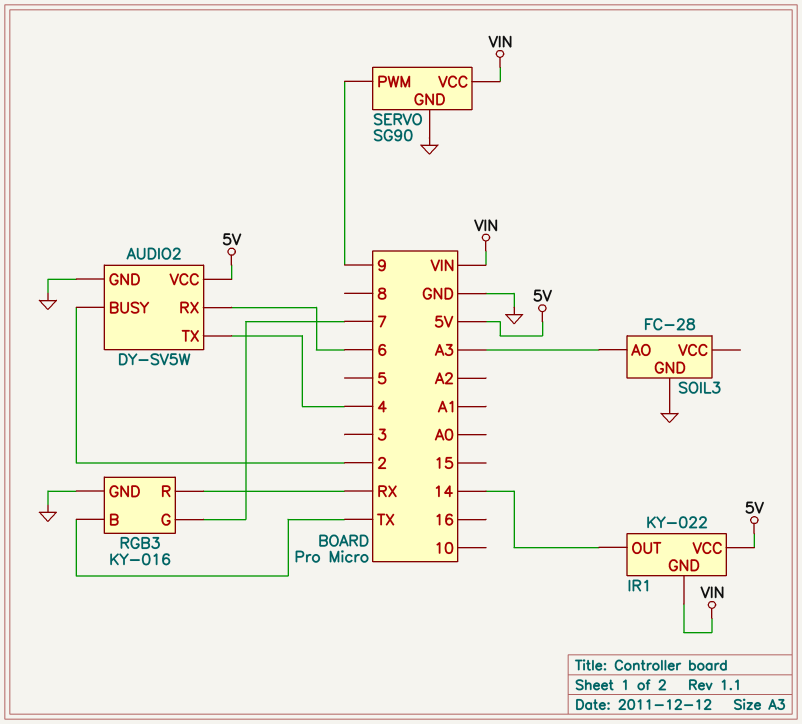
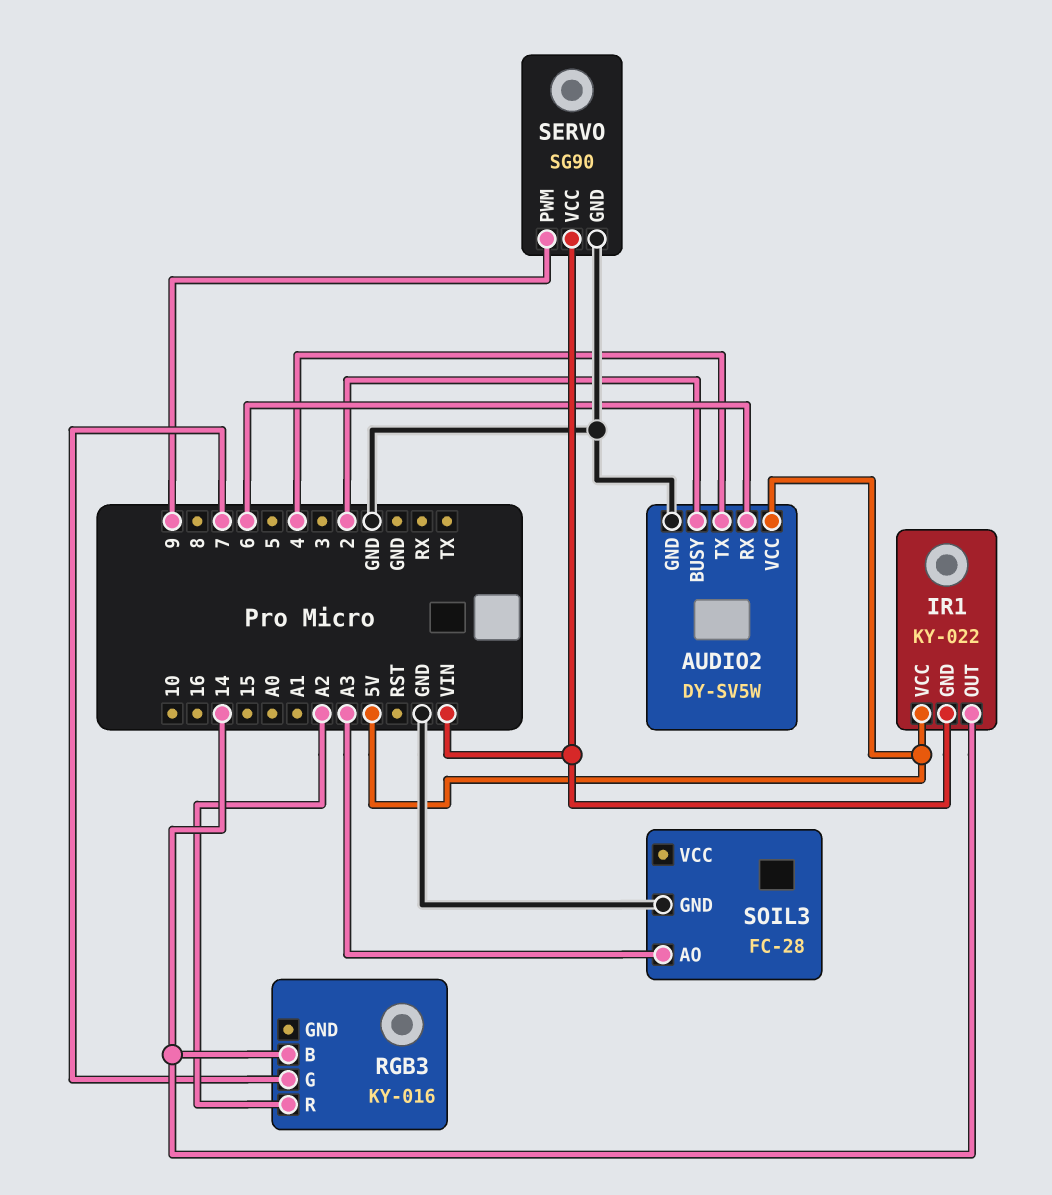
RGB3 pin B: TX -> 14
RGB3 pin GND: GND -> none
RGB3 pin R: RX -> A2

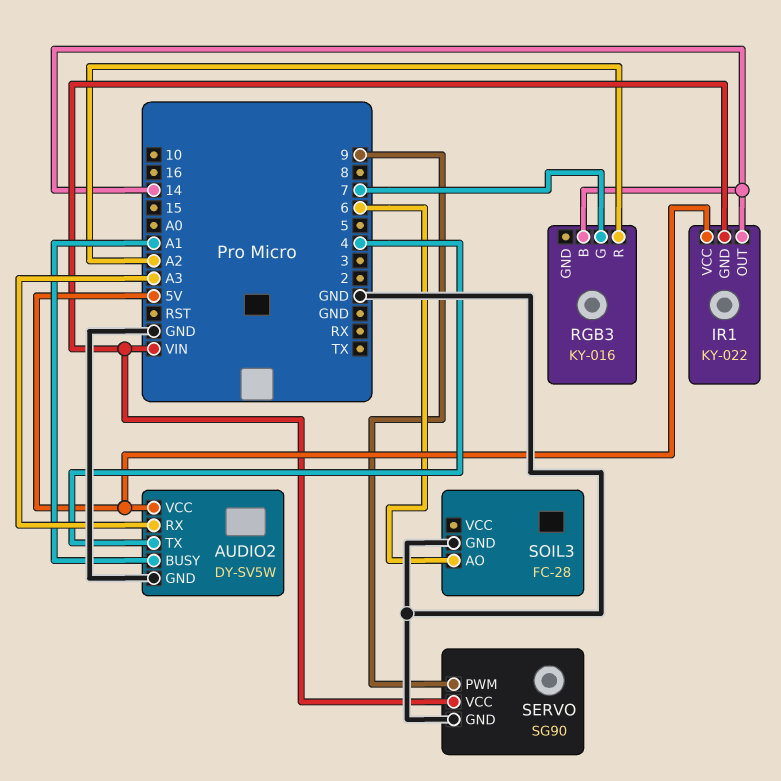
AUDIO2 pin BUSY: 2 -> A1
AUDIO2 pin RX: 6 -> A3
SOIL3 pin AO: A3 -> 6

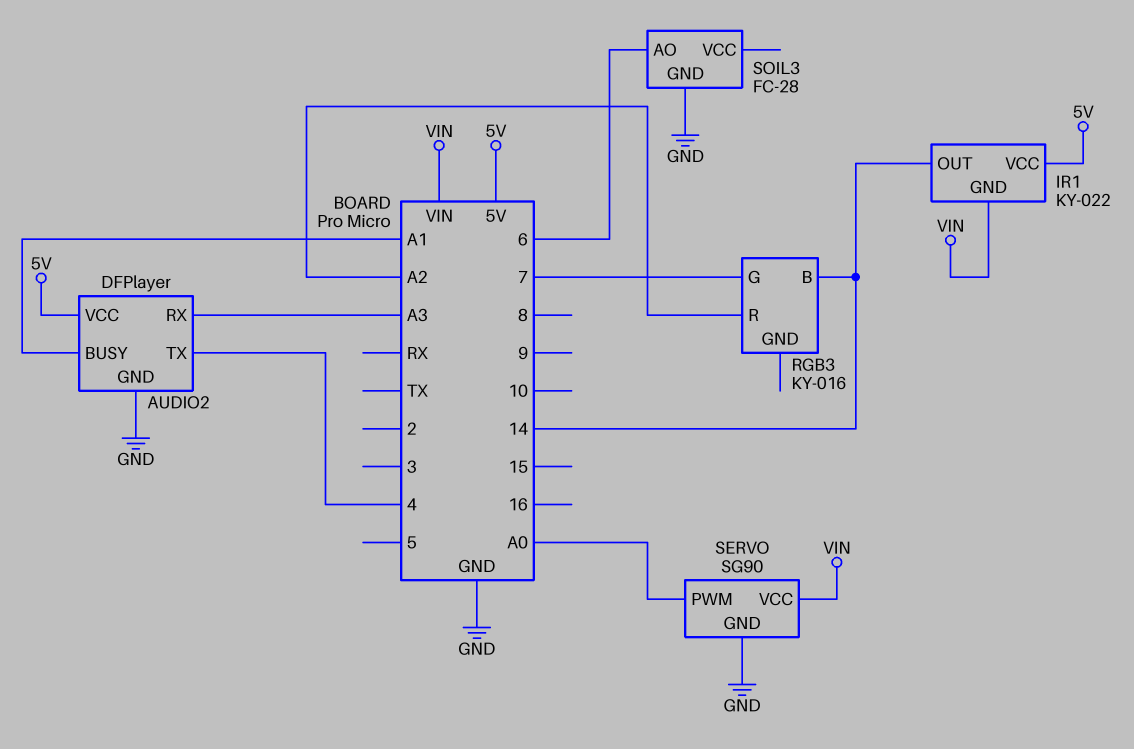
AUDIO2: DY-SV5W -> DFPlayer
SERVO pin PWM: 9 -> A0

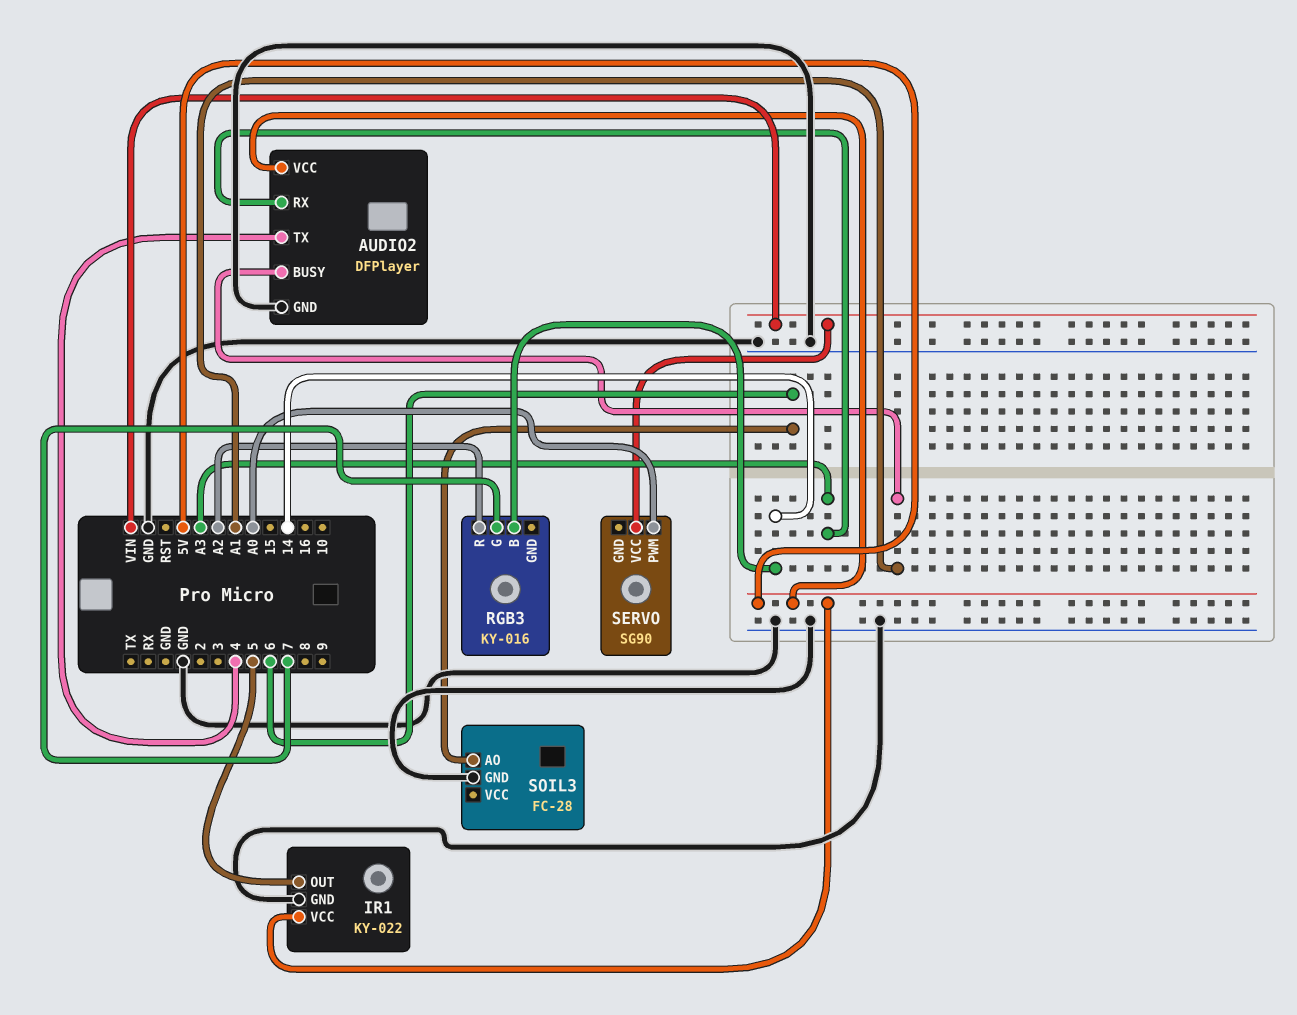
IR1 pin GND: VIN -> GND
IR1 pin OUT: 14 -> 5
SERVO pin GND: GND -> none

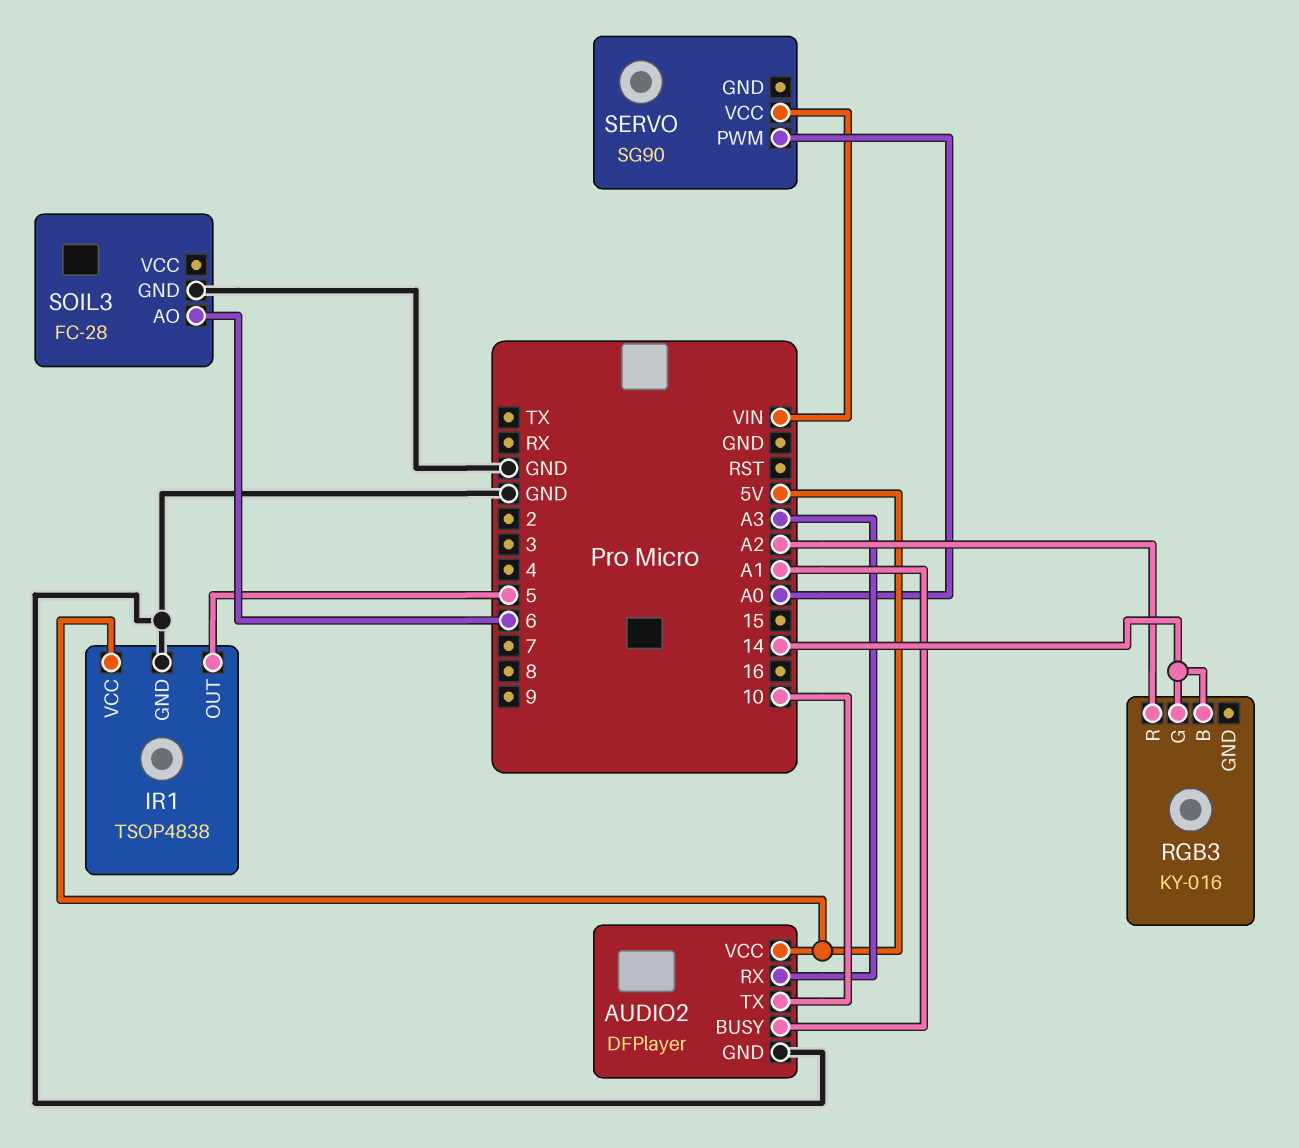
AUDIO2 pin TX: 4 -> 10
IR1: KY-022 -> TSOP4838
RGB3 pin G: 7 -> 14

